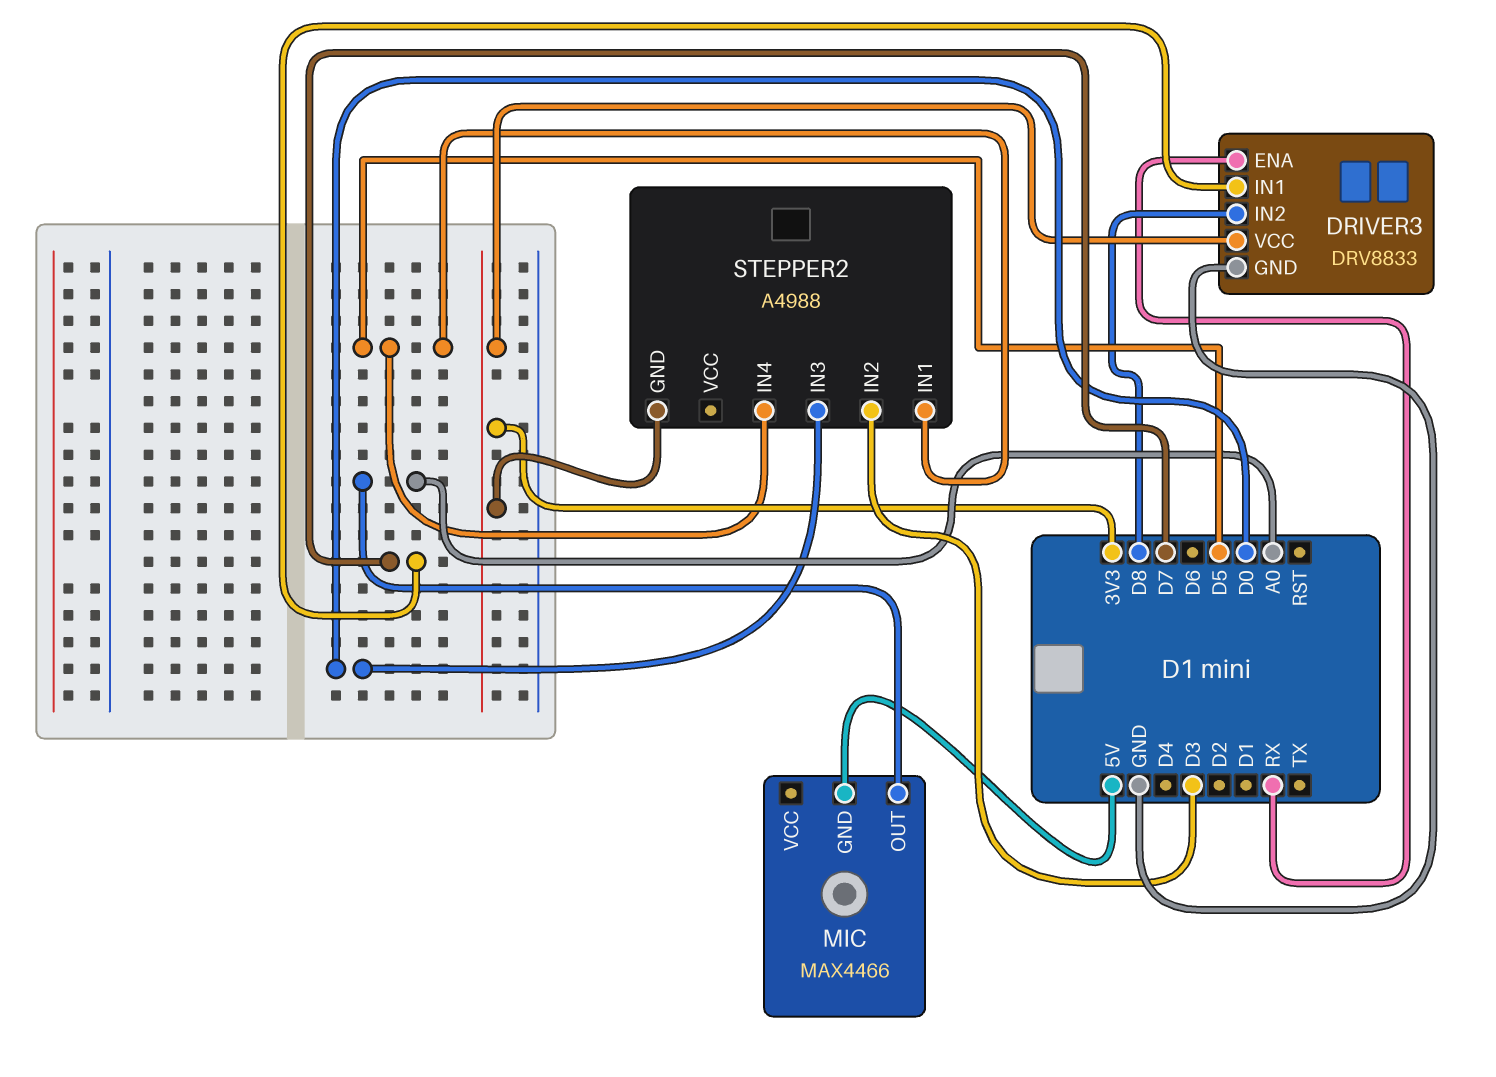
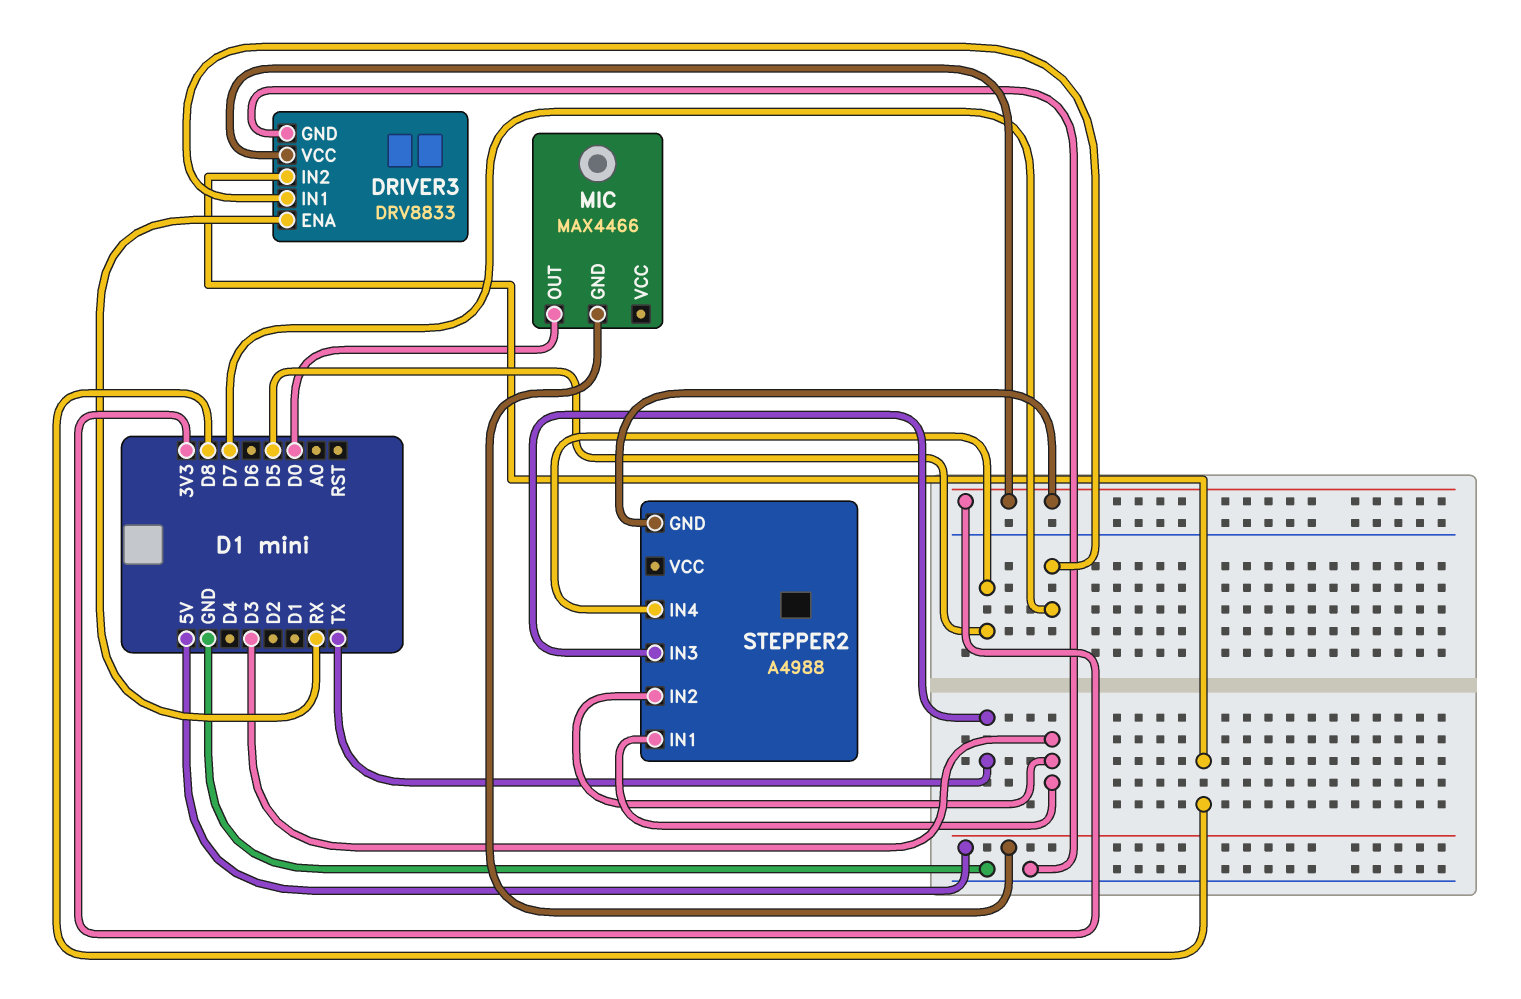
MIC pin OUT: A0 -> D0
STEPPER2 pin IN1: D5 -> D3
STEPPER2 pin IN3: D0 -> TX

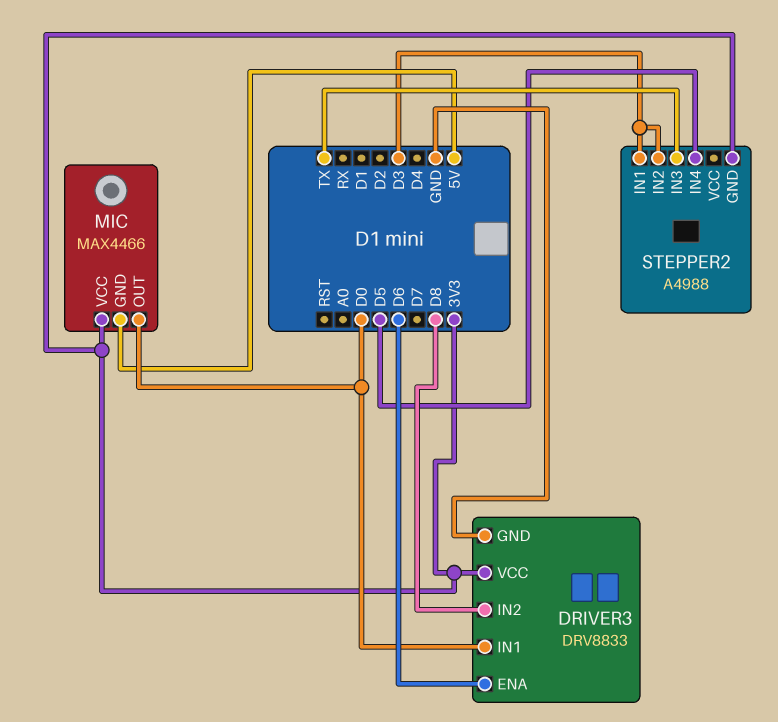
DRIVER3 pin ENA: RX -> D6
DRIVER3 pin IN1: D7 -> D0
MIC pin VCC: none -> 3V3

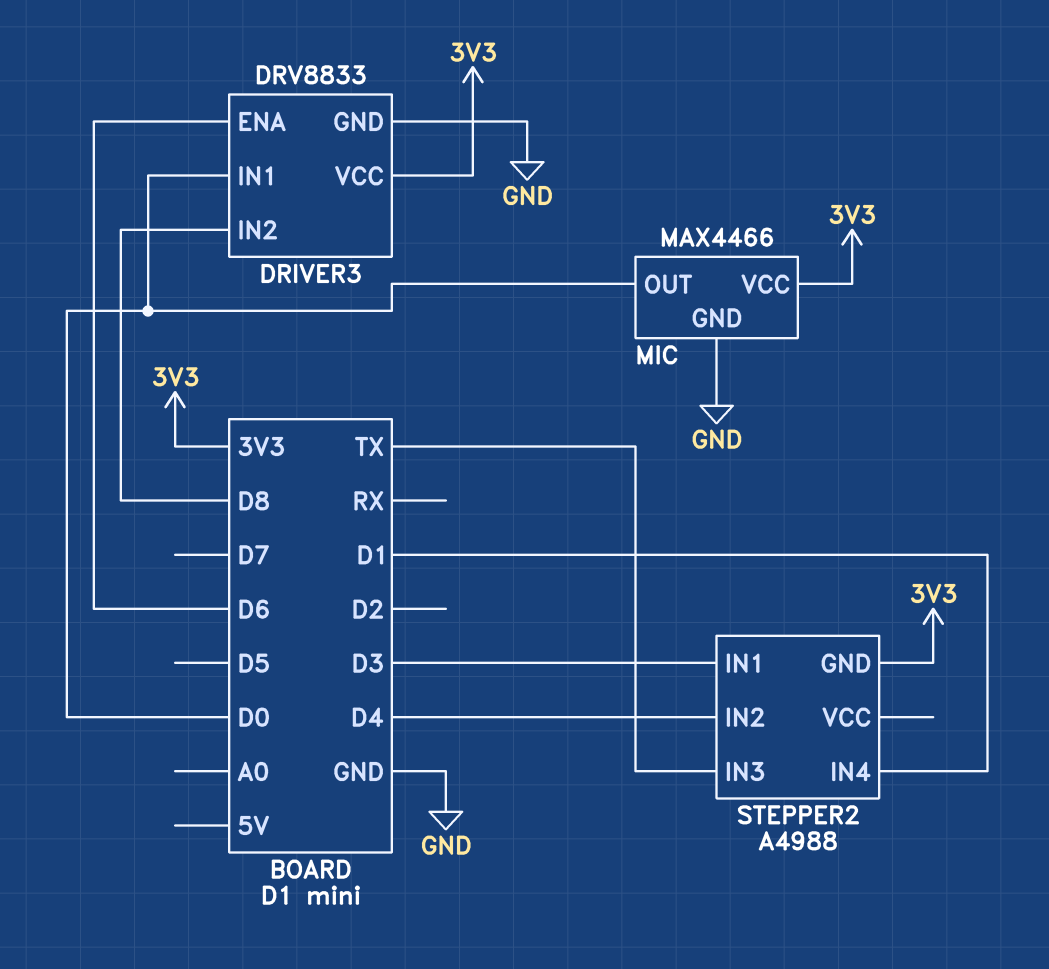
MIC pin GND: 5V -> GND
STEPPER2 pin IN2: D3 -> D4
STEPPER2 pin IN4: D5 -> D1

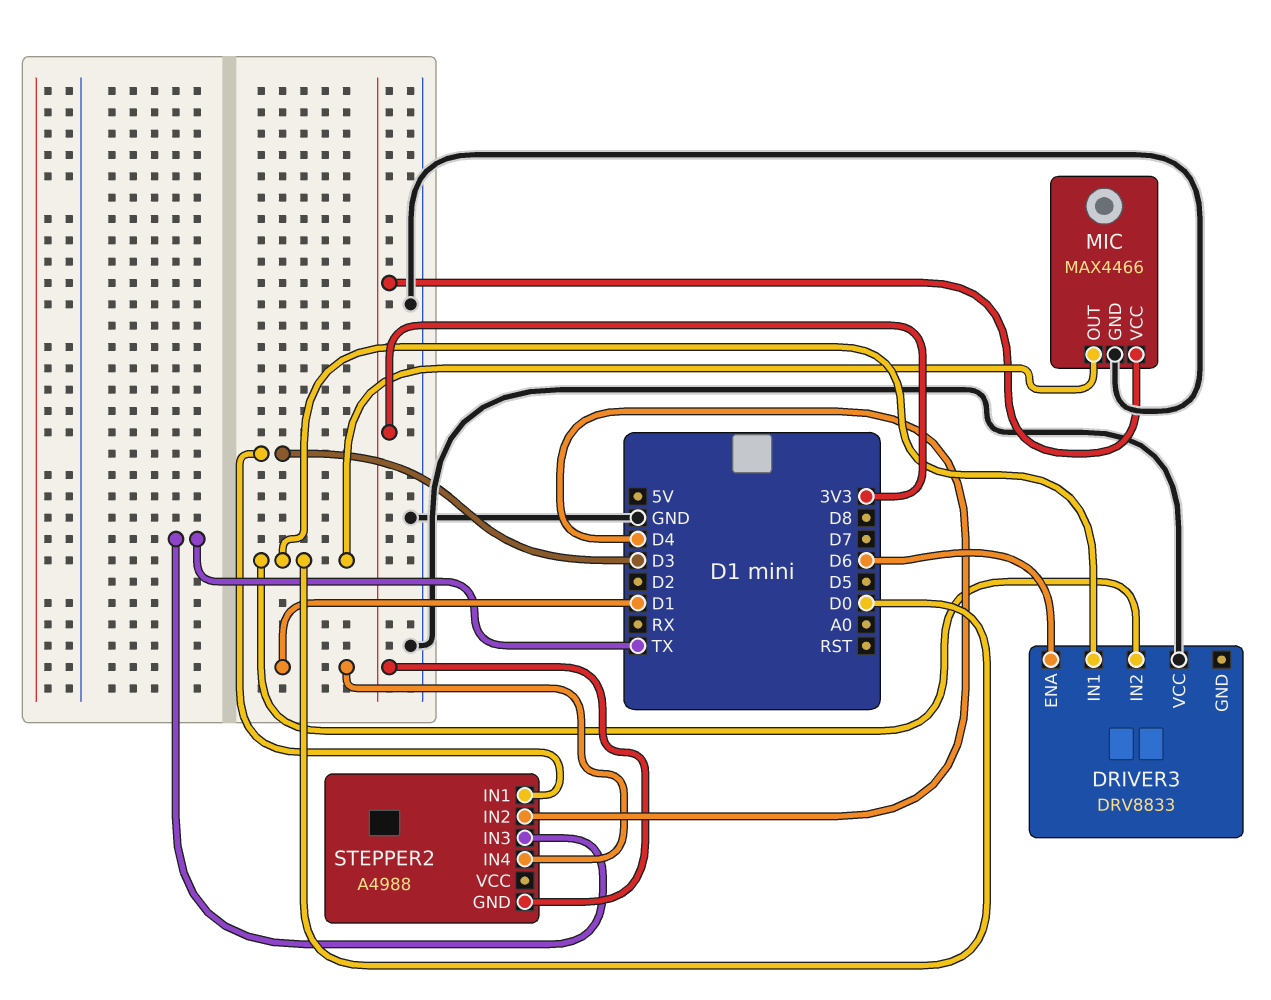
DRIVER3 pin GND: GND -> none
DRIVER3 pin IN2: D8 -> D0
DRIVER3 pin VCC: 3V3 -> GND

